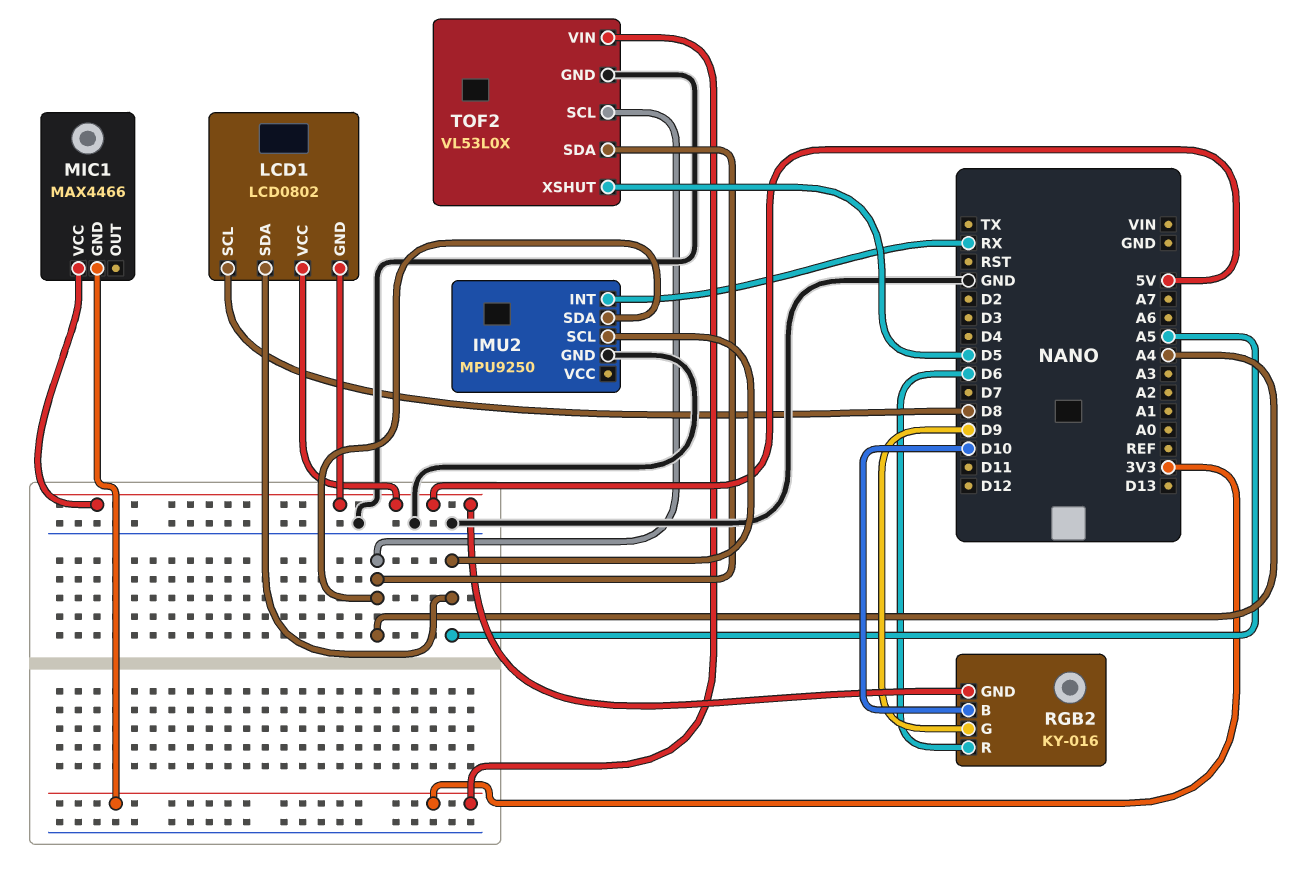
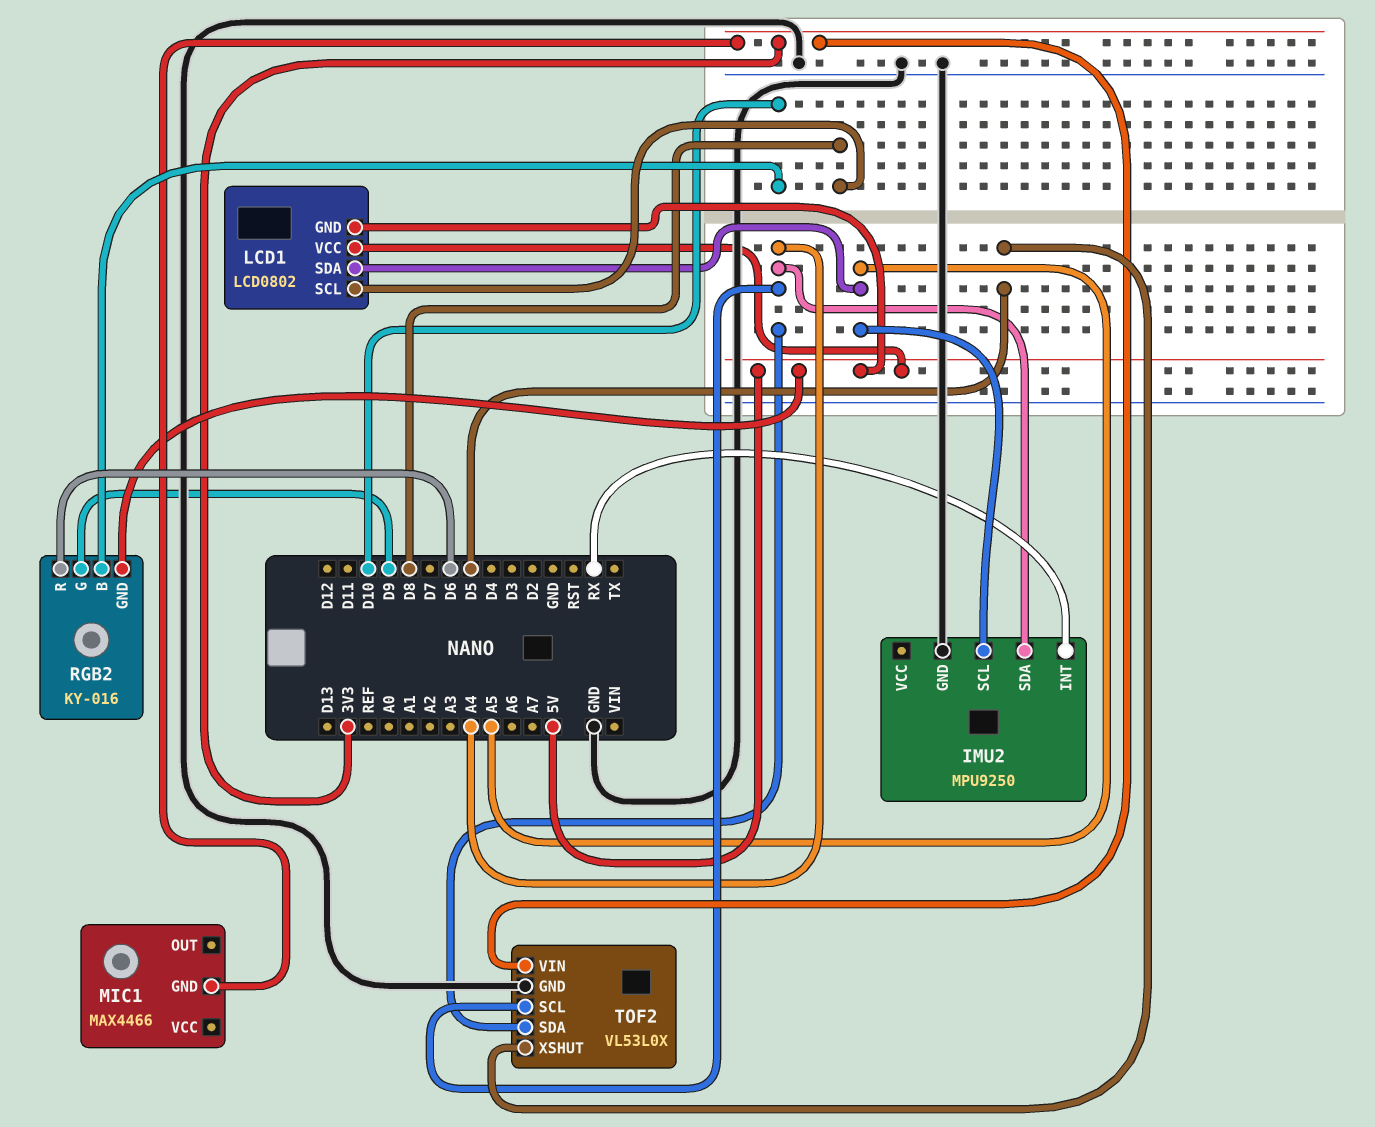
MIC1 pin VCC: 5V -> none

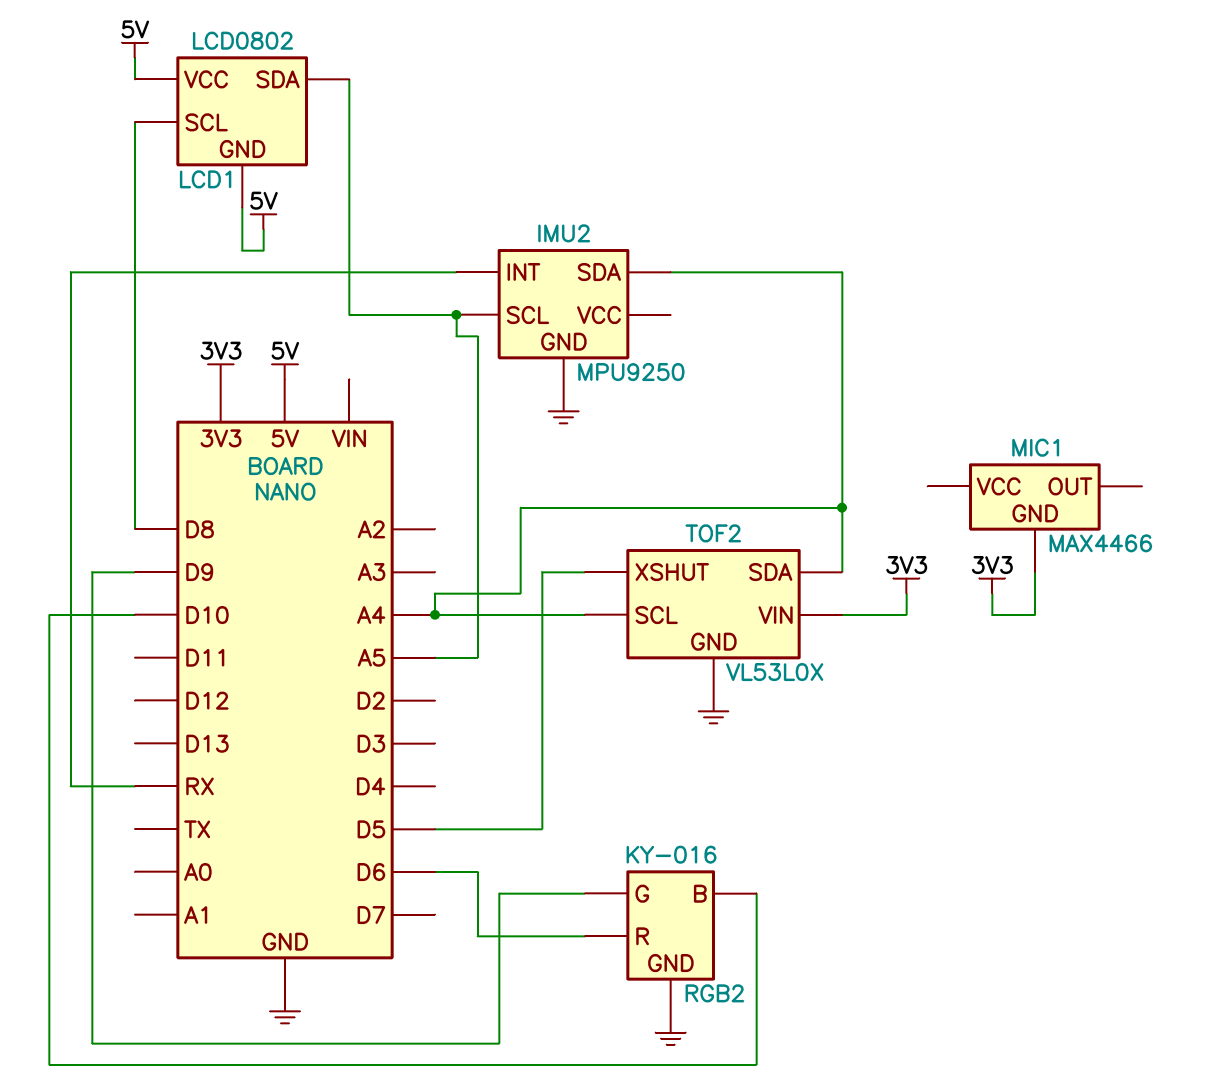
RGB2 pin GND: 5V -> GND

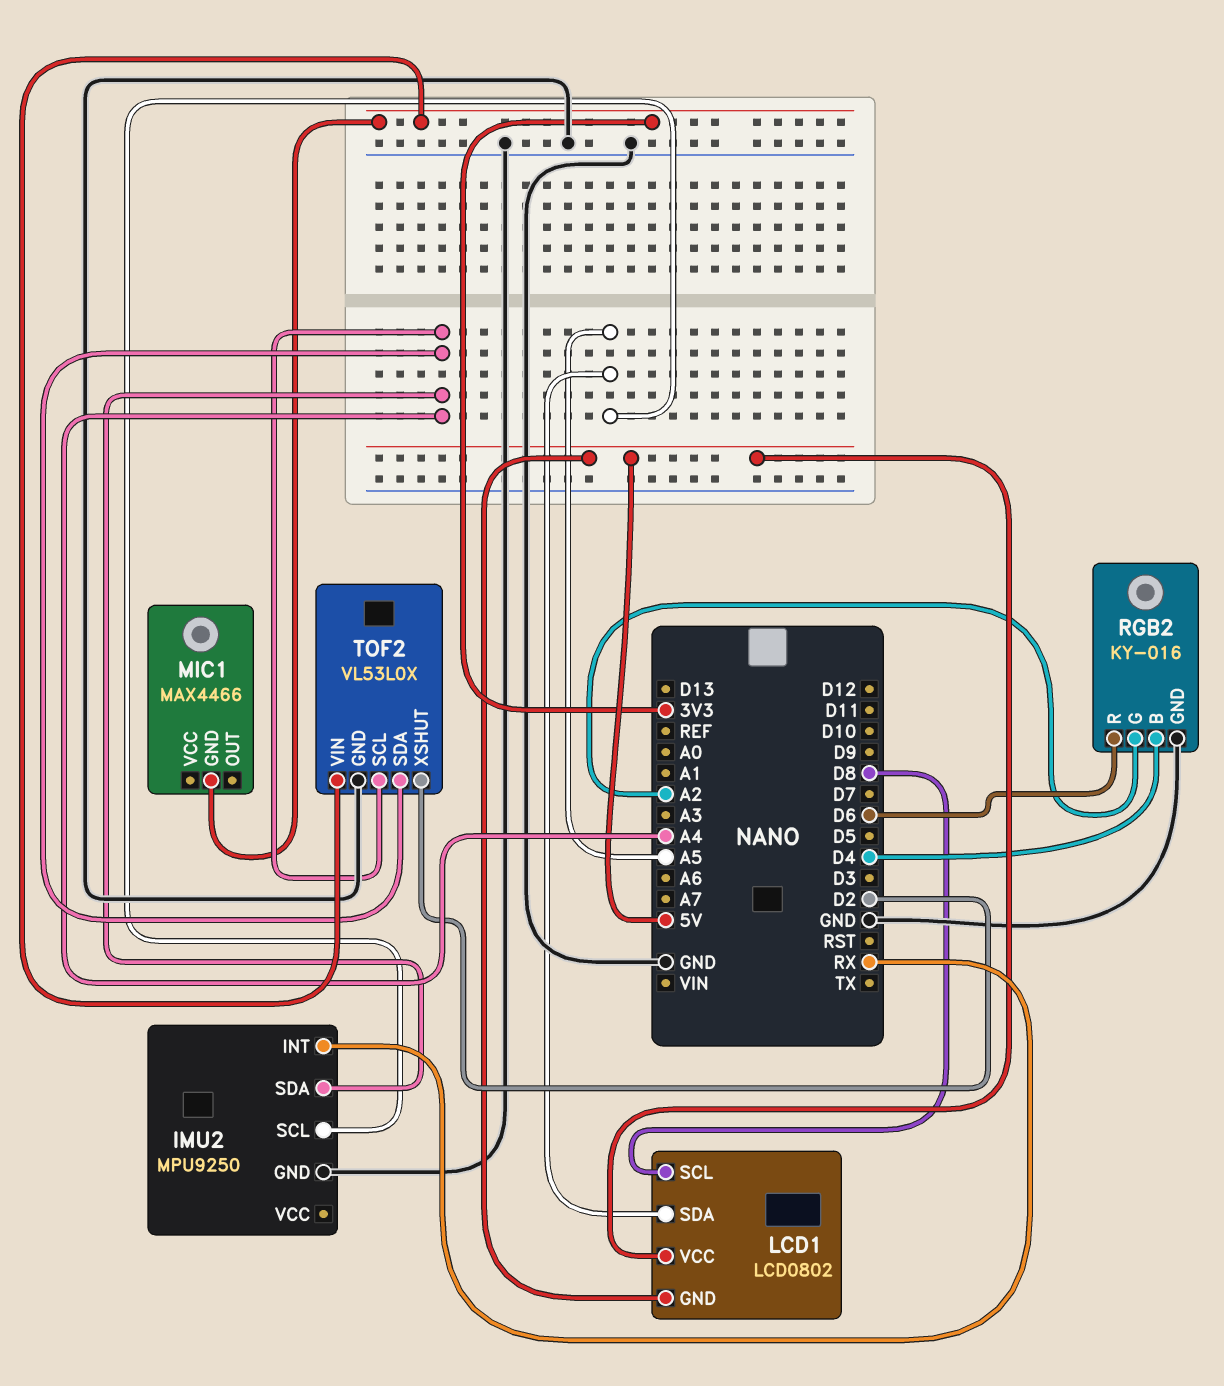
RGB2 pin B: D10 -> D4
RGB2 pin G: D9 -> A2
TOF2 pin XSHUT: D5 -> D2

